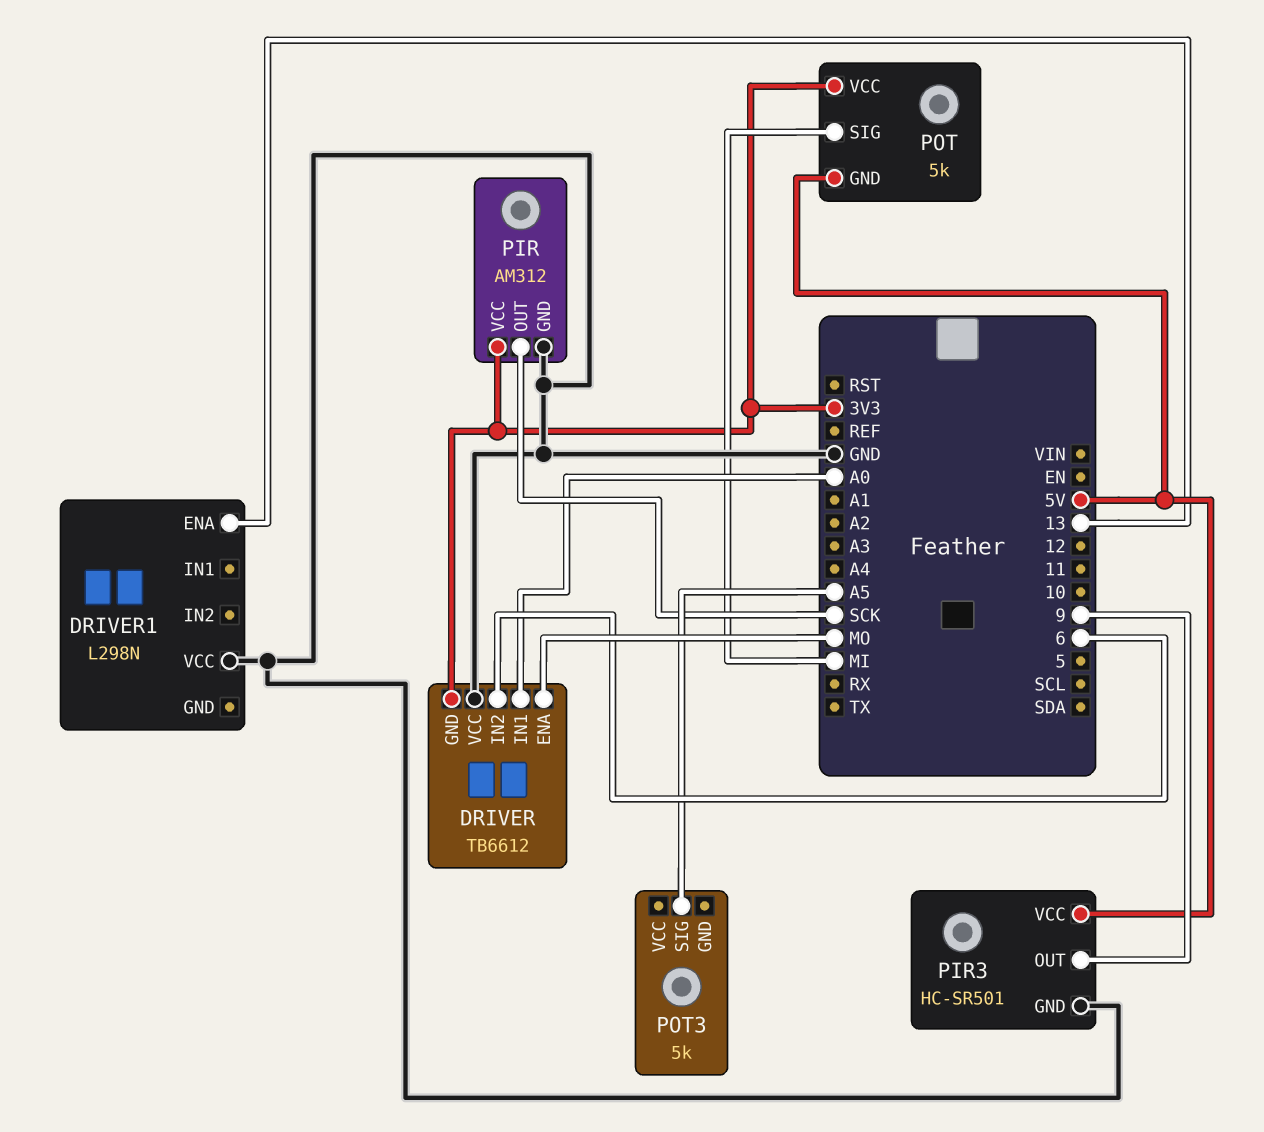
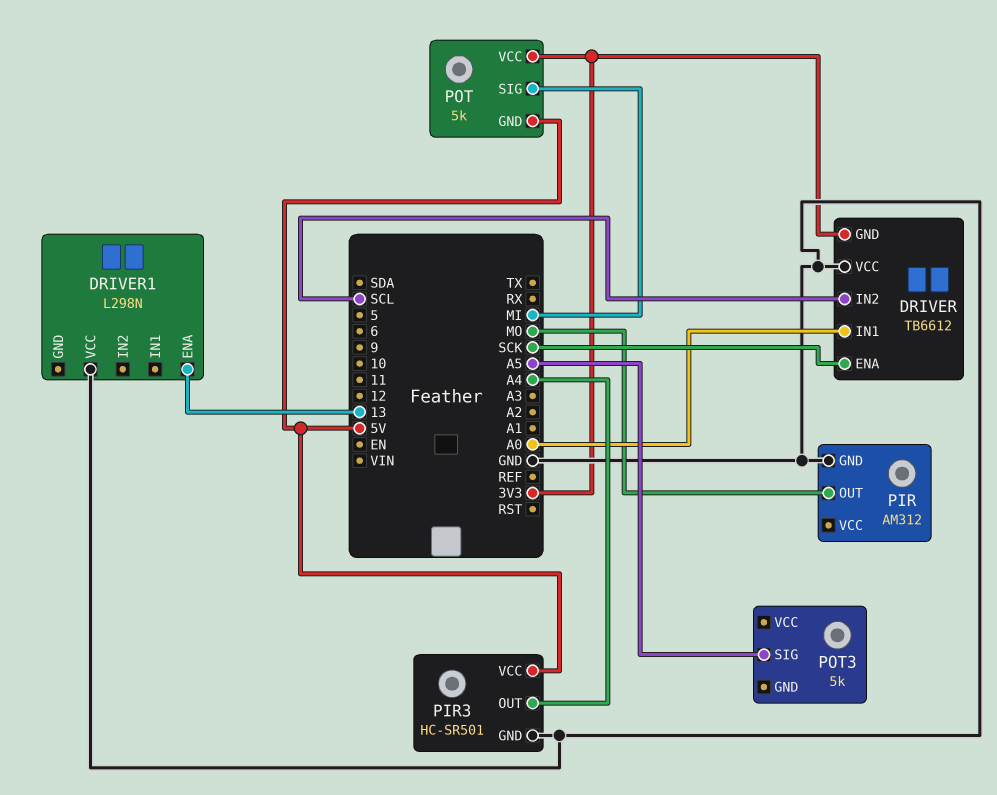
DRIVER pin ENA: MO -> SCK
DRIVER pin IN2: 6 -> SCL
PIR pin OUT: SCK -> MO
PIR pin VCC: 3V3 -> none
PIR3 pin OUT: 9 -> A4

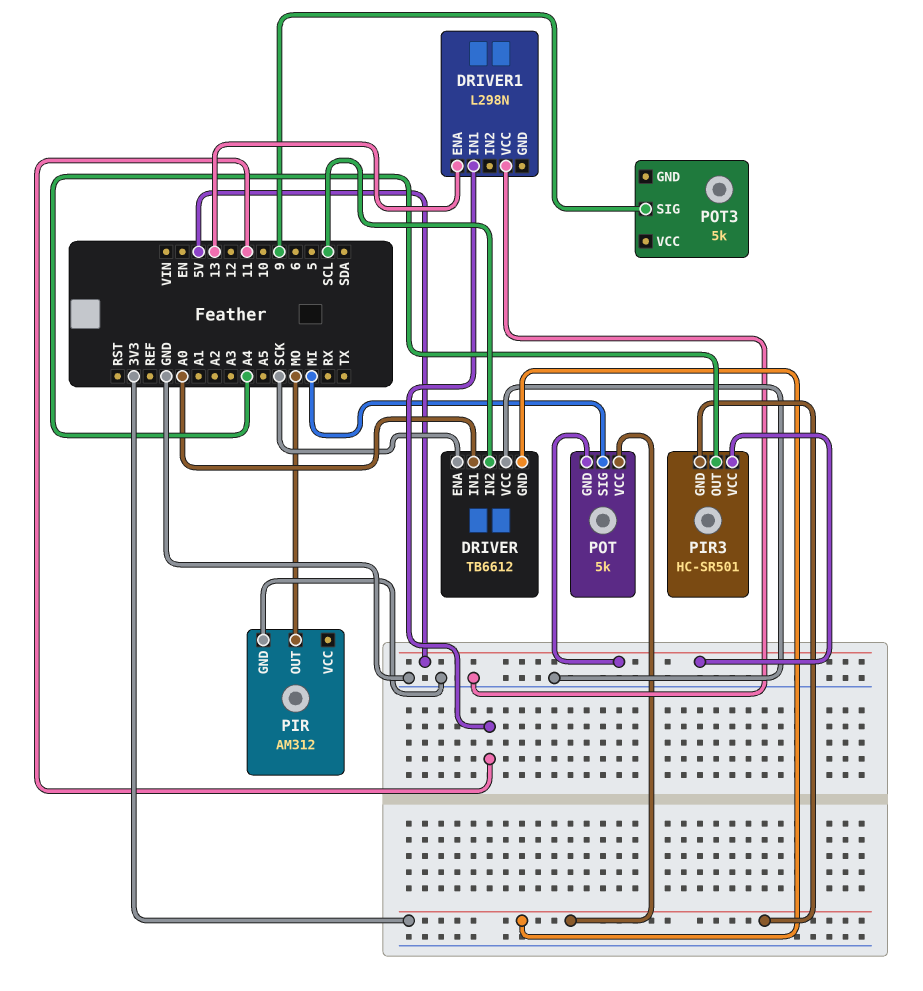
DRIVER1 pin IN1: none -> 11
PIR3 pin GND: GND -> 3V3
POT3 pin SIG: A5 -> 9

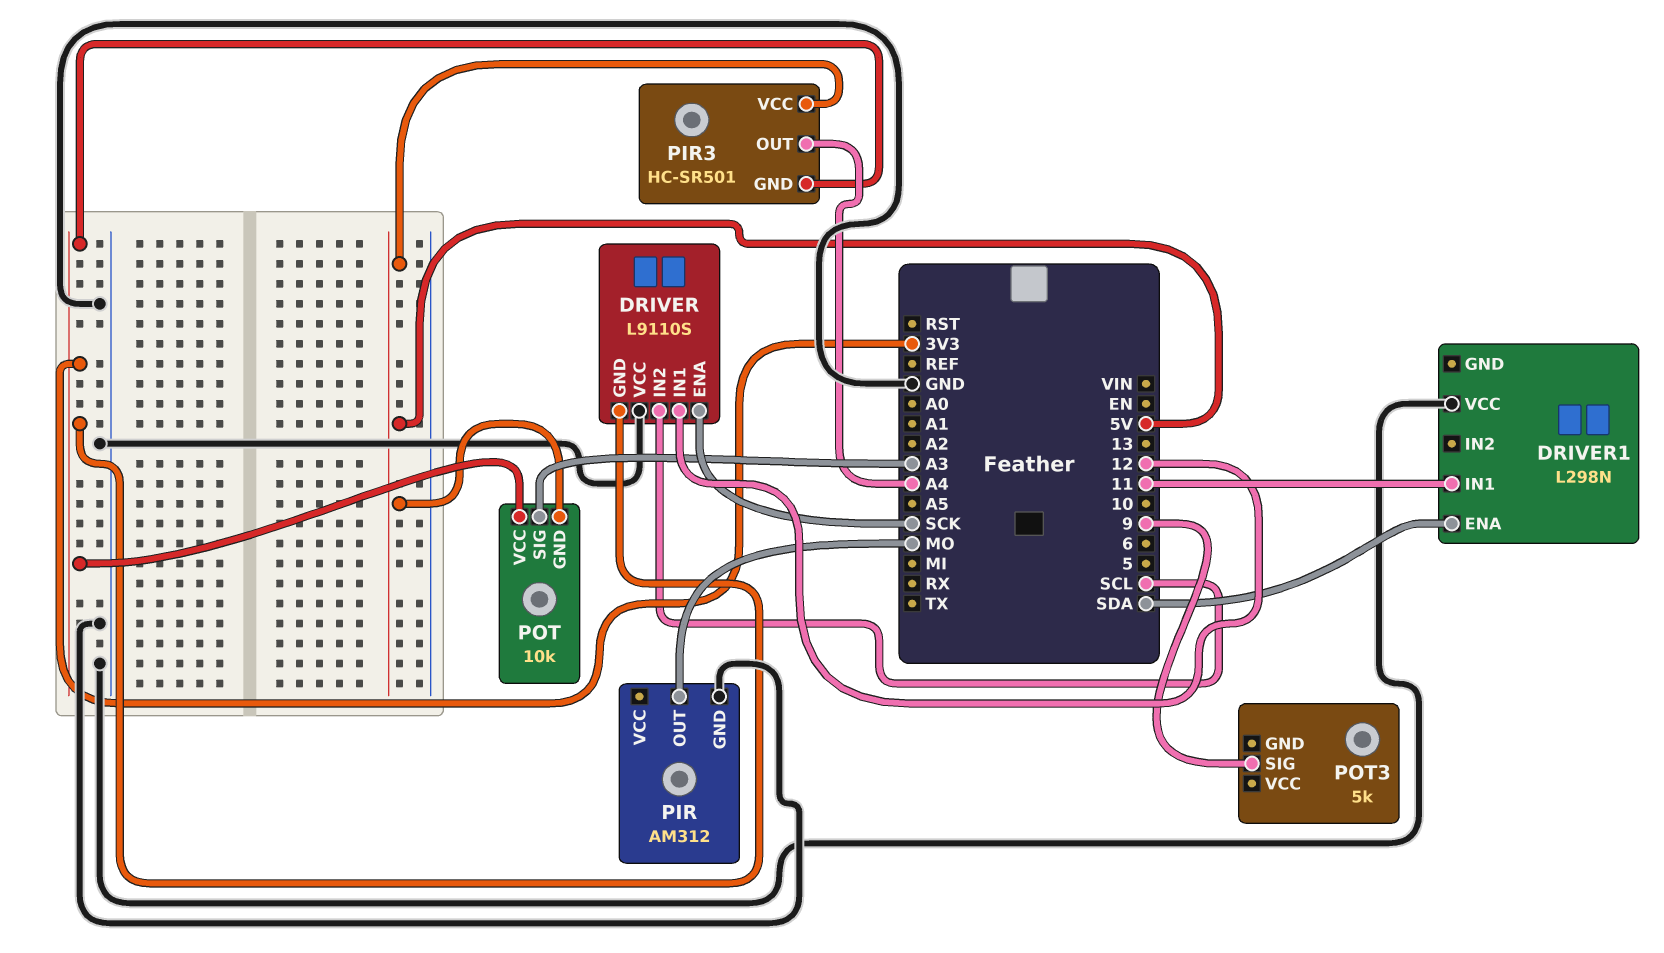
DRIVER: TB6612 -> L9110S
DRIVER pin IN1: A0 -> 12
DRIVER1 pin ENA: 13 -> SDA
POT: 5k -> 10k
POT pin SIG: MI -> A3

